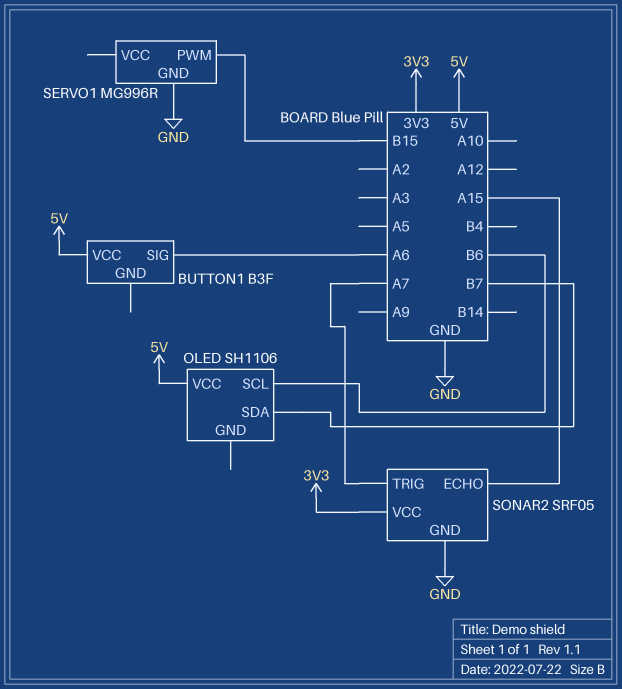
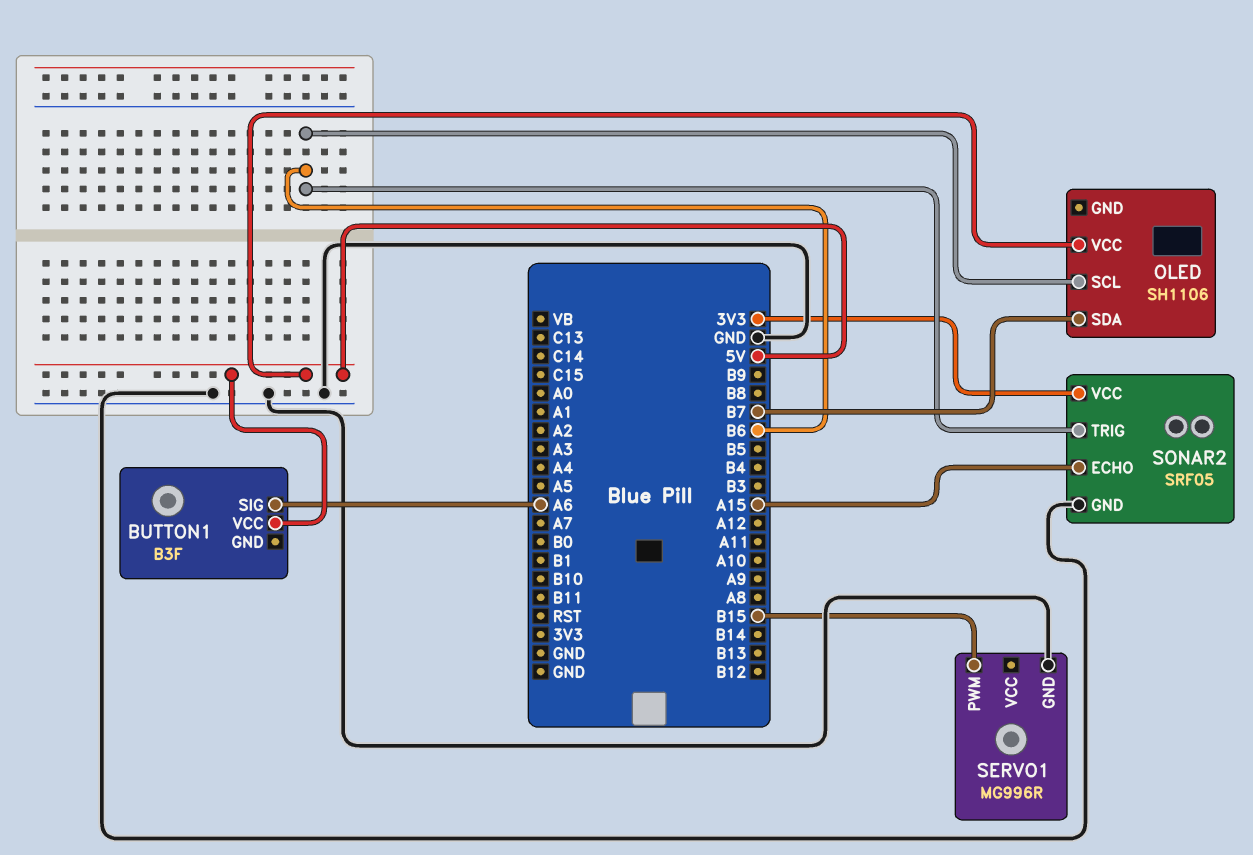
SONAR2 pin TRIG: A7 -> B6

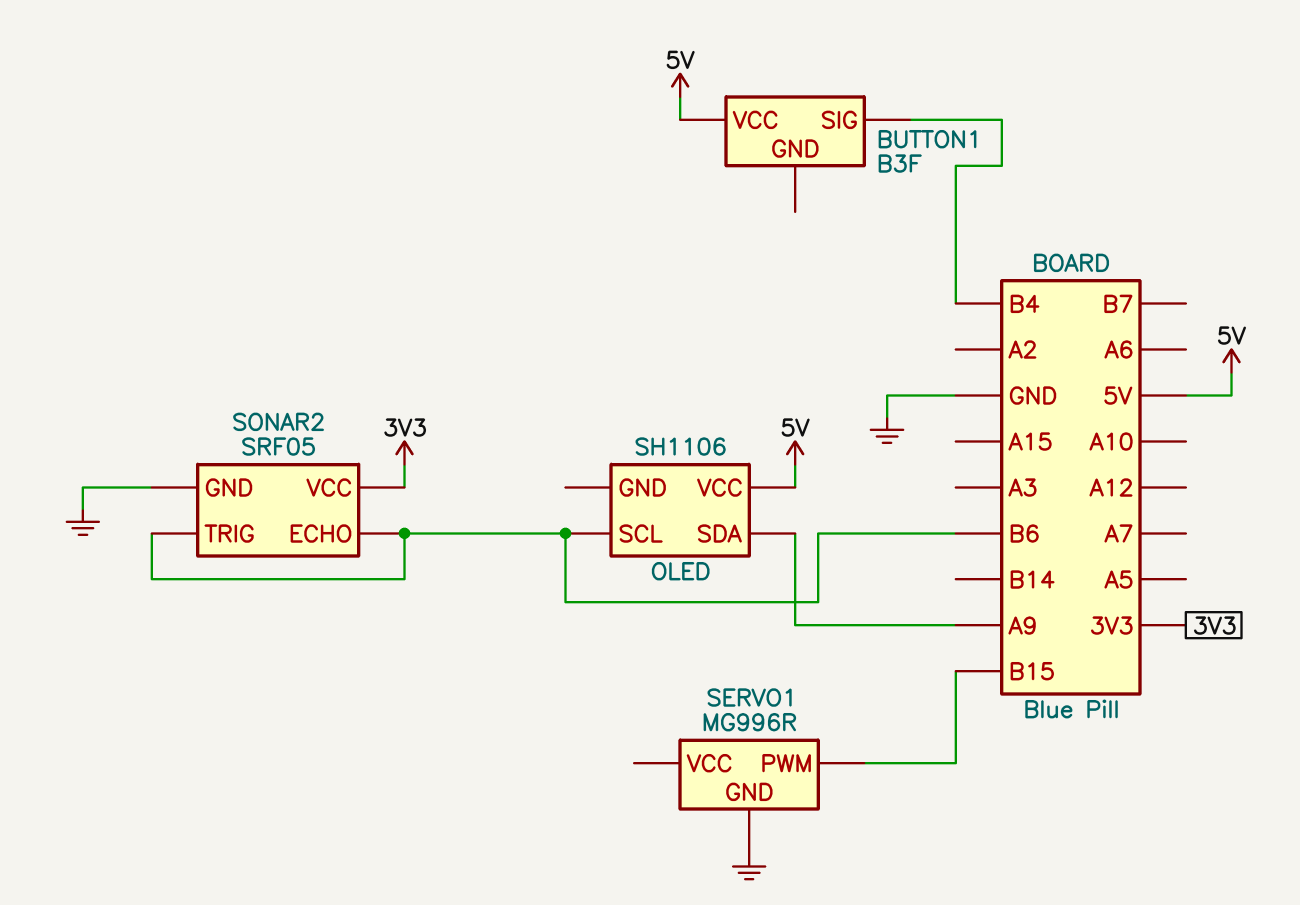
BUTTON1 pin SIG: A6 -> B4
OLED pin SDA: B7 -> A9
SONAR2 pin ECHO: A15 -> B6

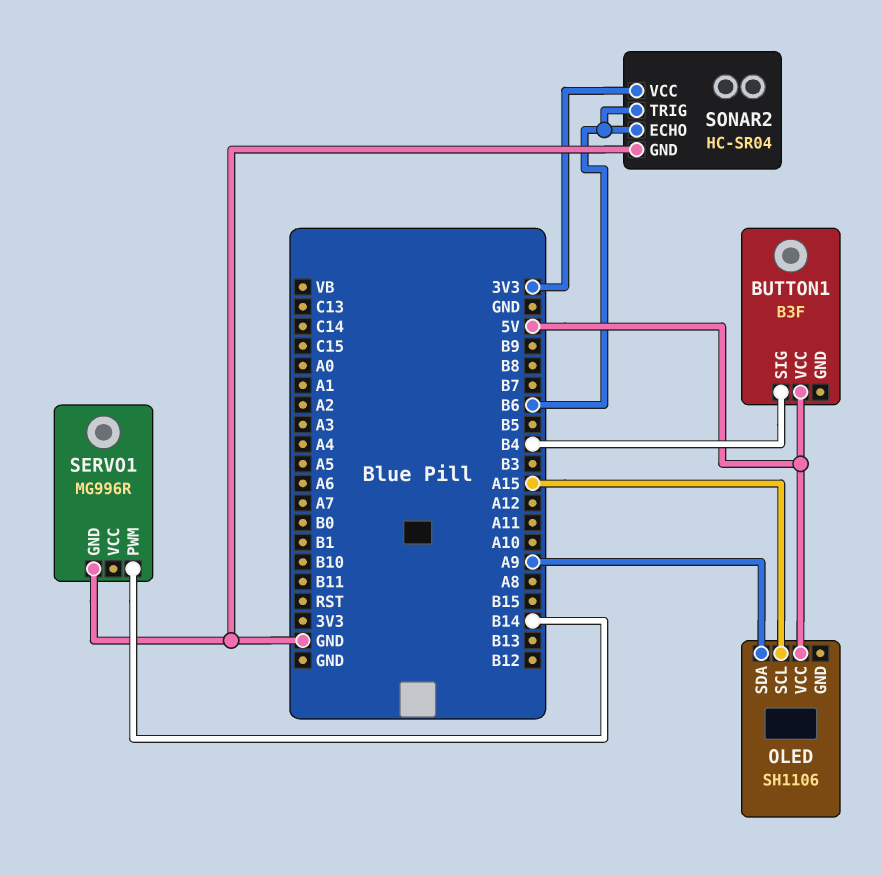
OLED pin SCL: B6 -> A15
SERVO1 pin PWM: B15 -> B14
SONAR2: SRF05 -> HC-SR04

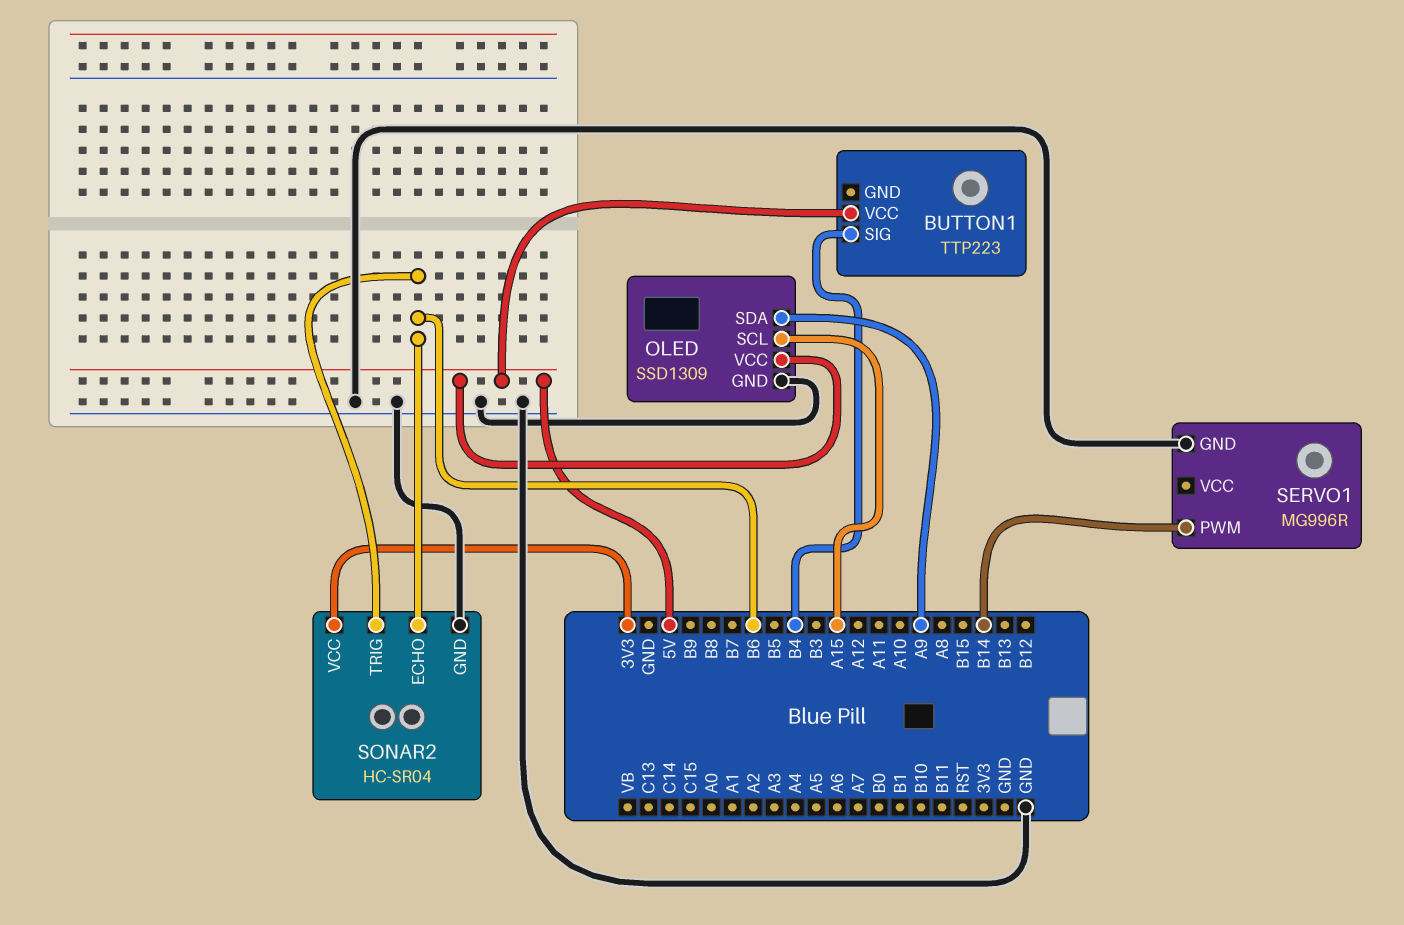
BUTTON1: B3F -> TTP223
OLED: SH1106 -> SSD1309
OLED pin GND: none -> GND

